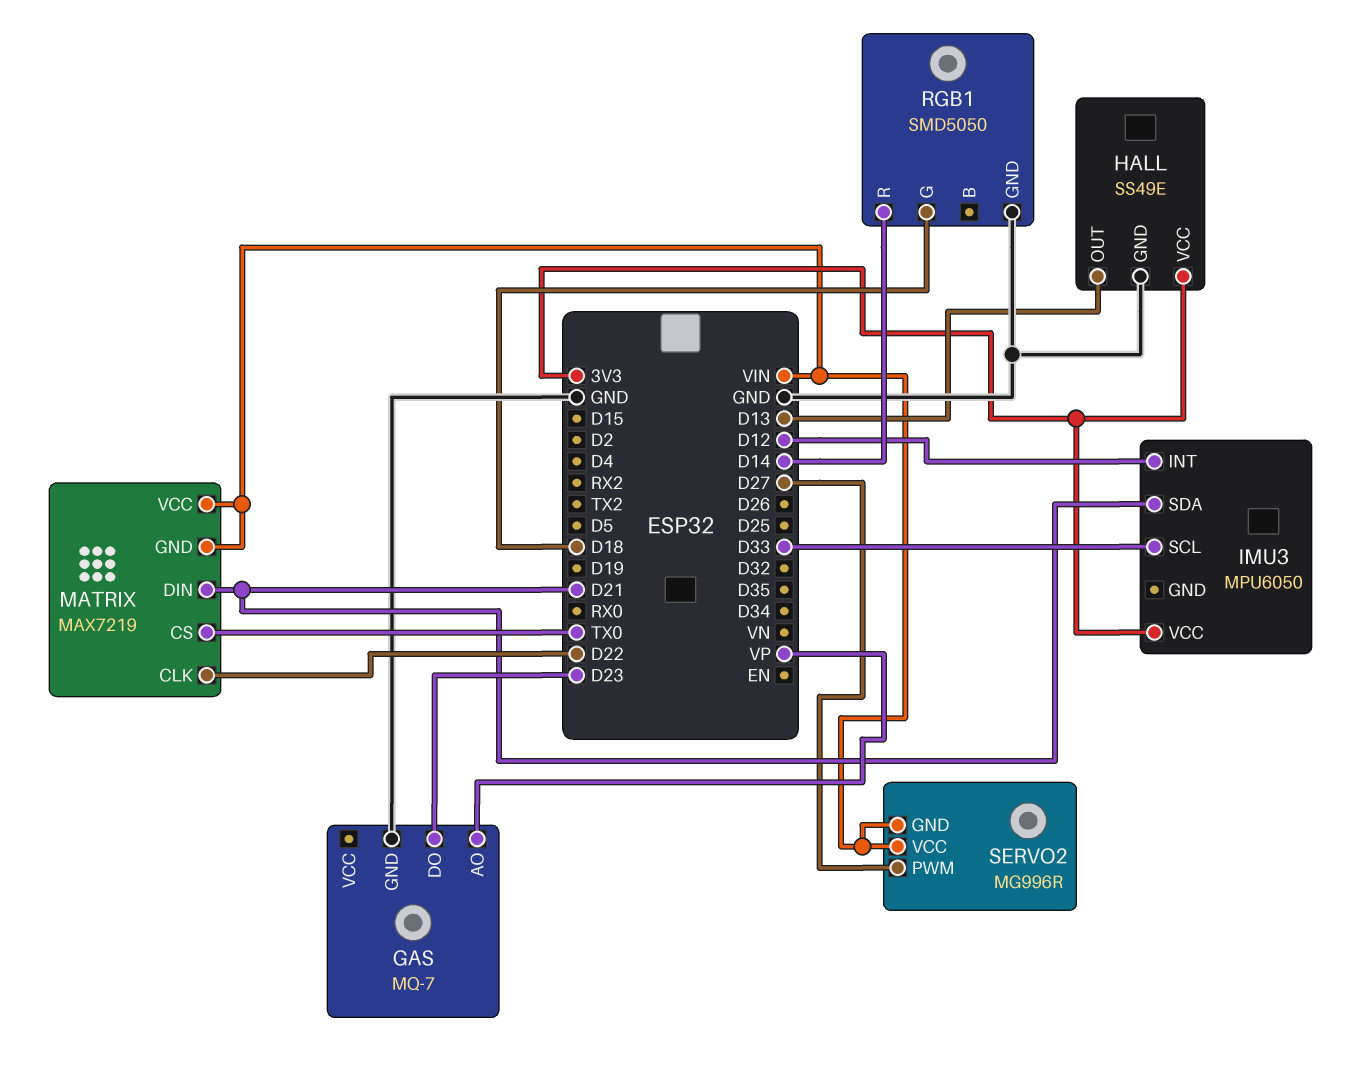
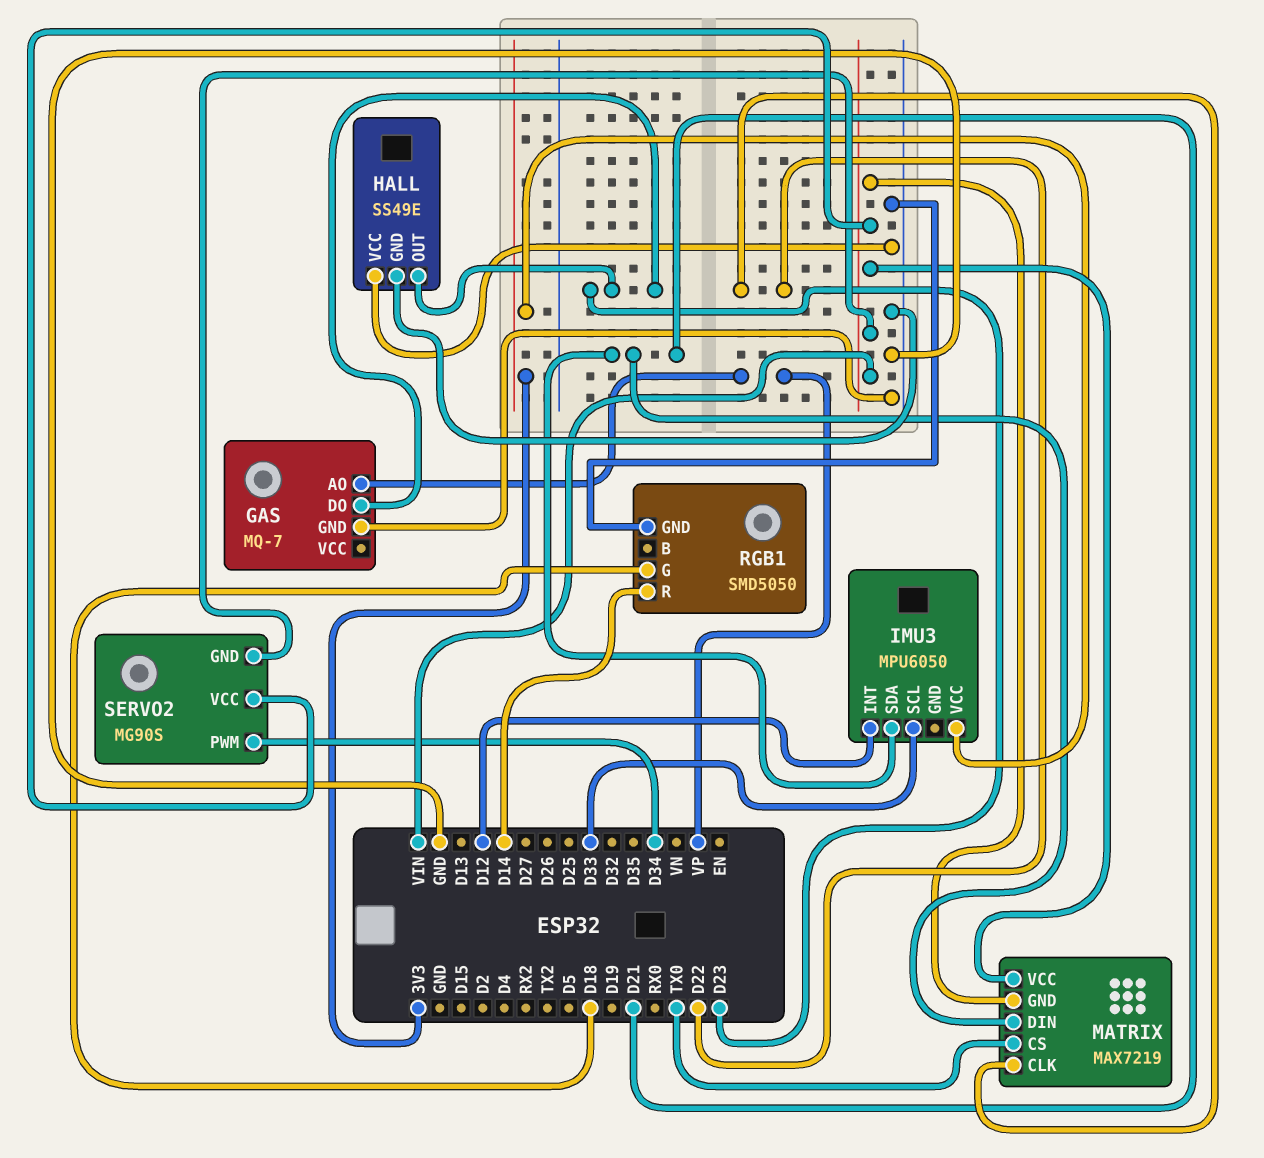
HALL pin OUT: D13 -> D23
HALL pin VCC: 3V3 -> GND
SERVO2: MG996R -> MG90S
SERVO2 pin PWM: D27 -> D34

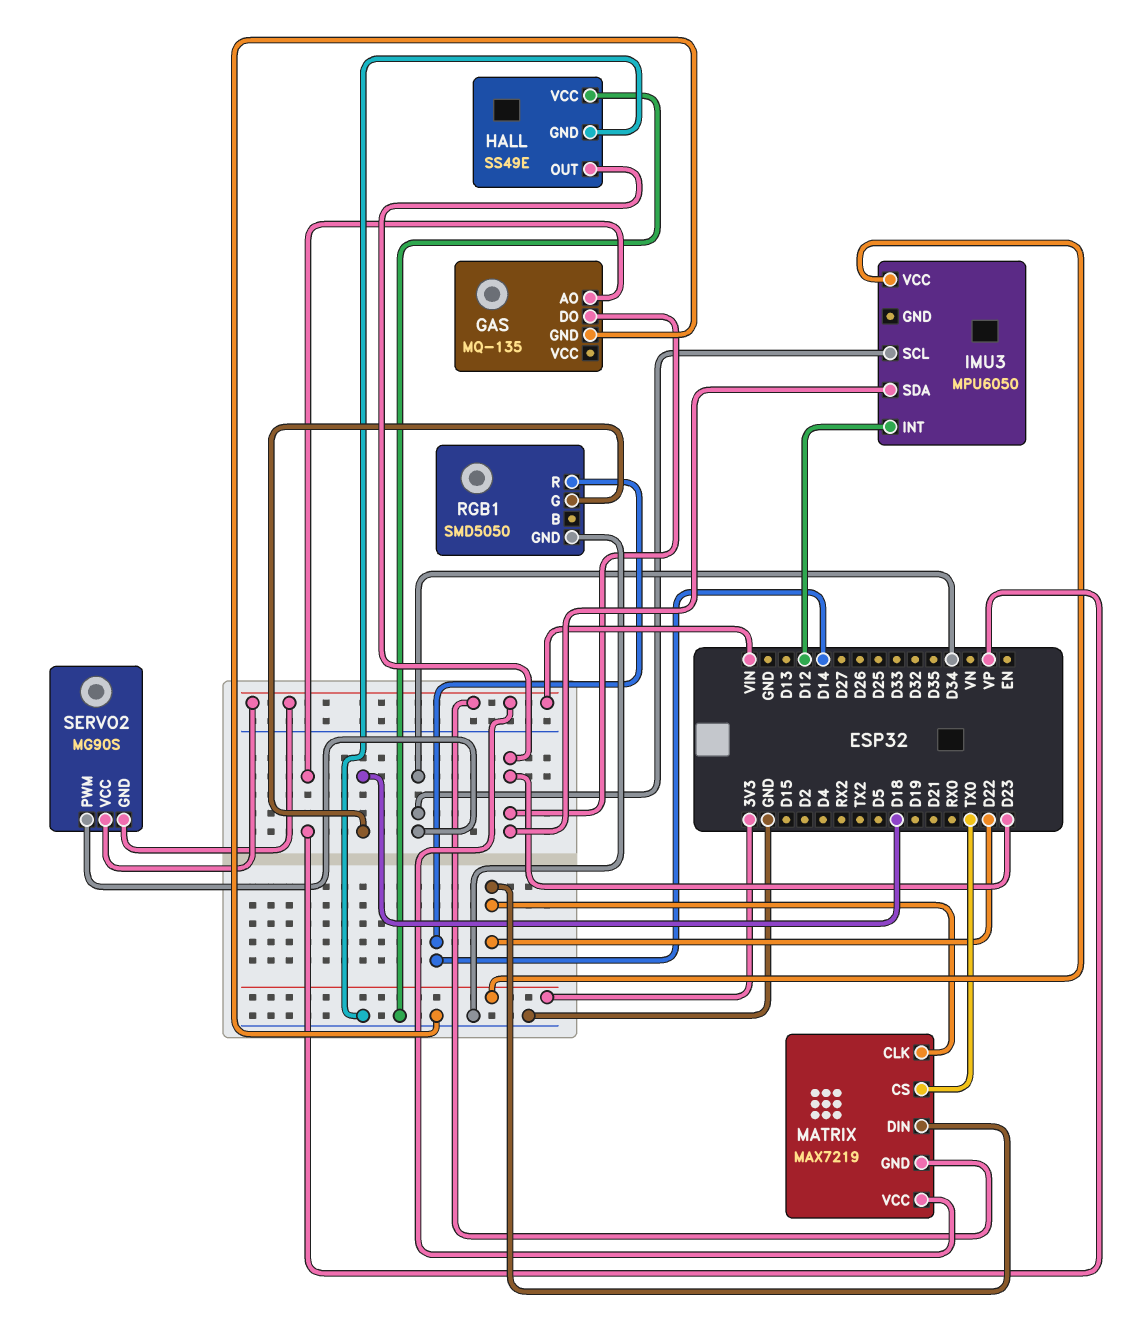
GAS: MQ-7 -> MQ-135
IMU3 pin SCL: D33 -> D34
IMU3 pin SDA: D21 -> D23
MATRIX pin DIN: D21 -> D22

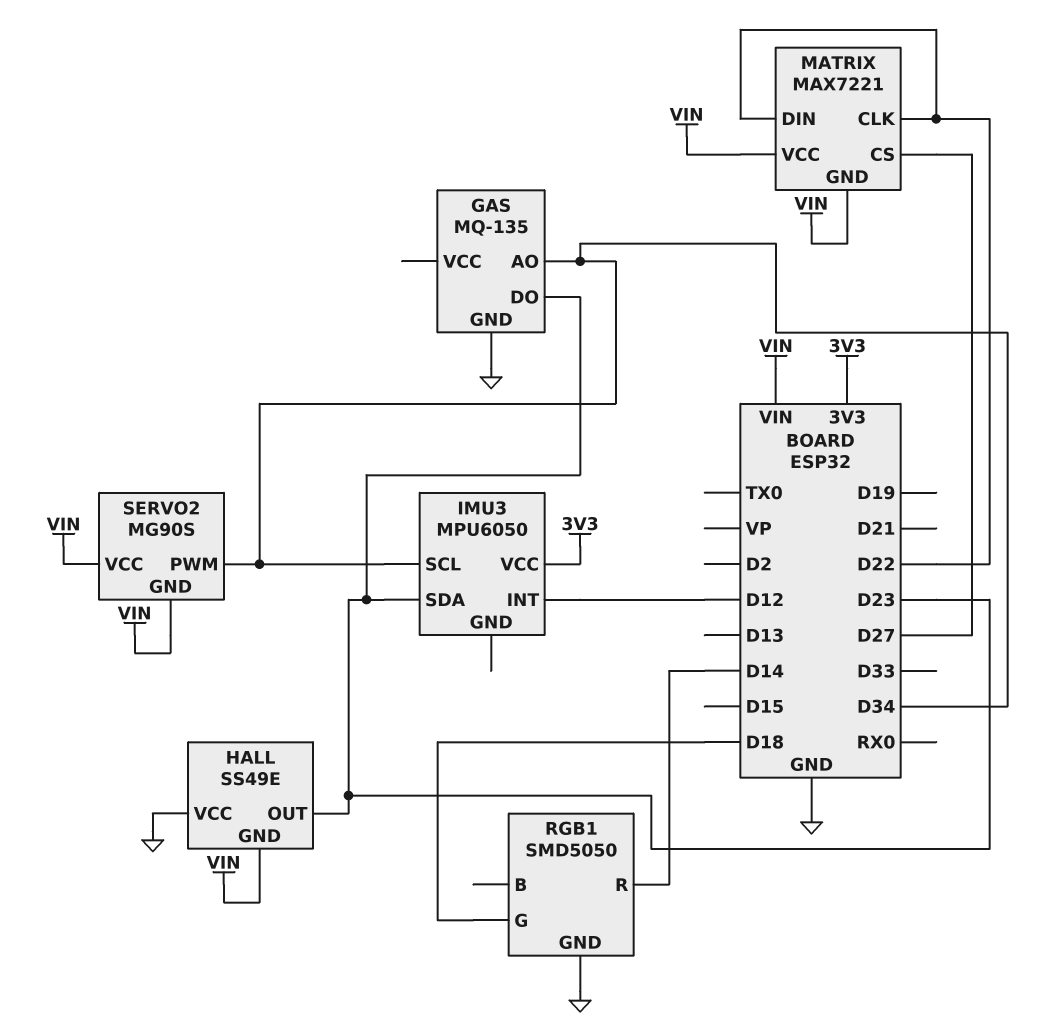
GAS pin AO: VP -> D34
HALL pin GND: GND -> VIN
MATRIX: MAX7219 -> MAX7221
MATRIX pin CS: TX0 -> D27

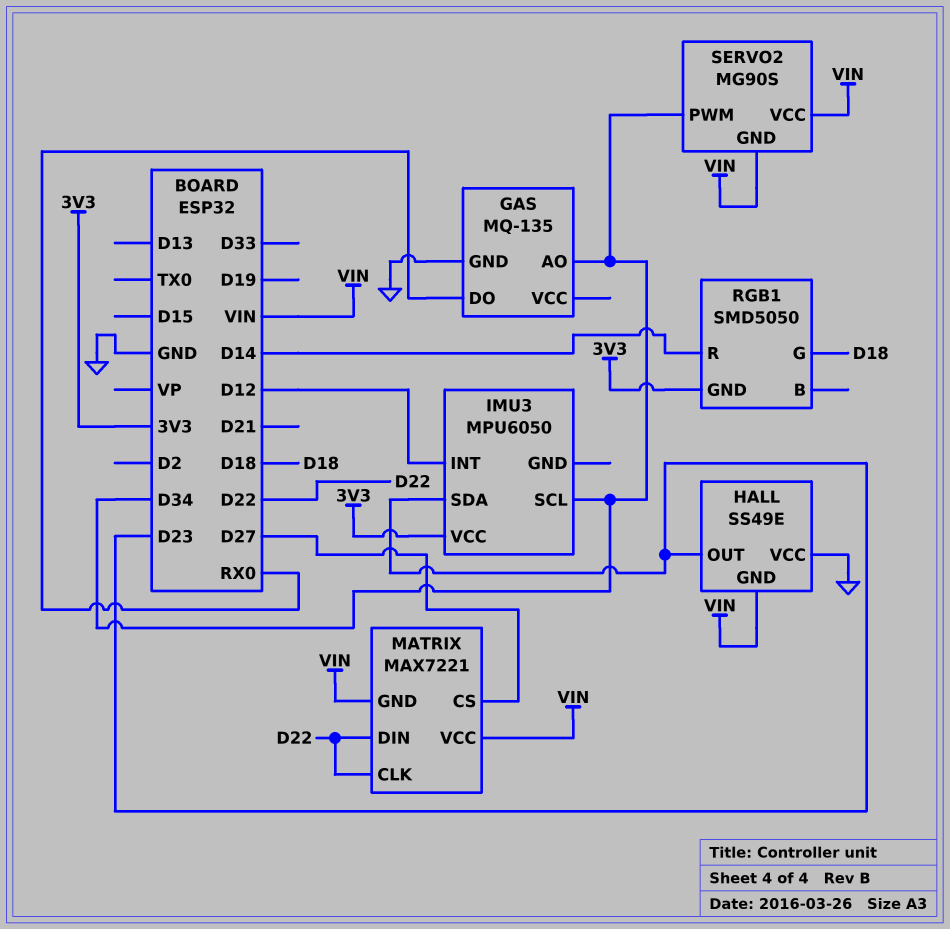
GAS pin DO: D23 -> RX0
RGB1 pin GND: GND -> 3V3

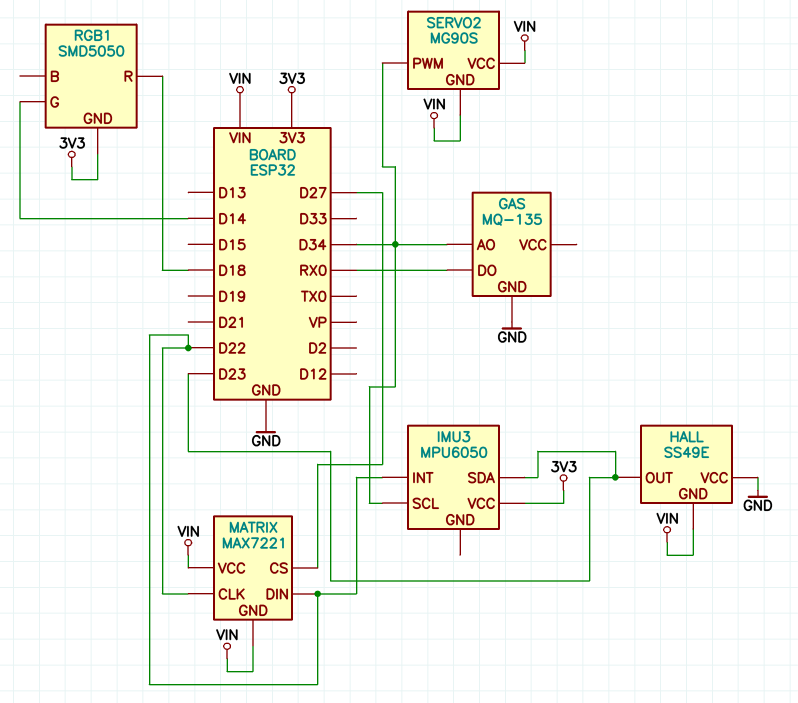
IMU3 pin INT: D12 -> D22
RGB1 pin G: D18 -> D14
RGB1 pin R: D14 -> D18

